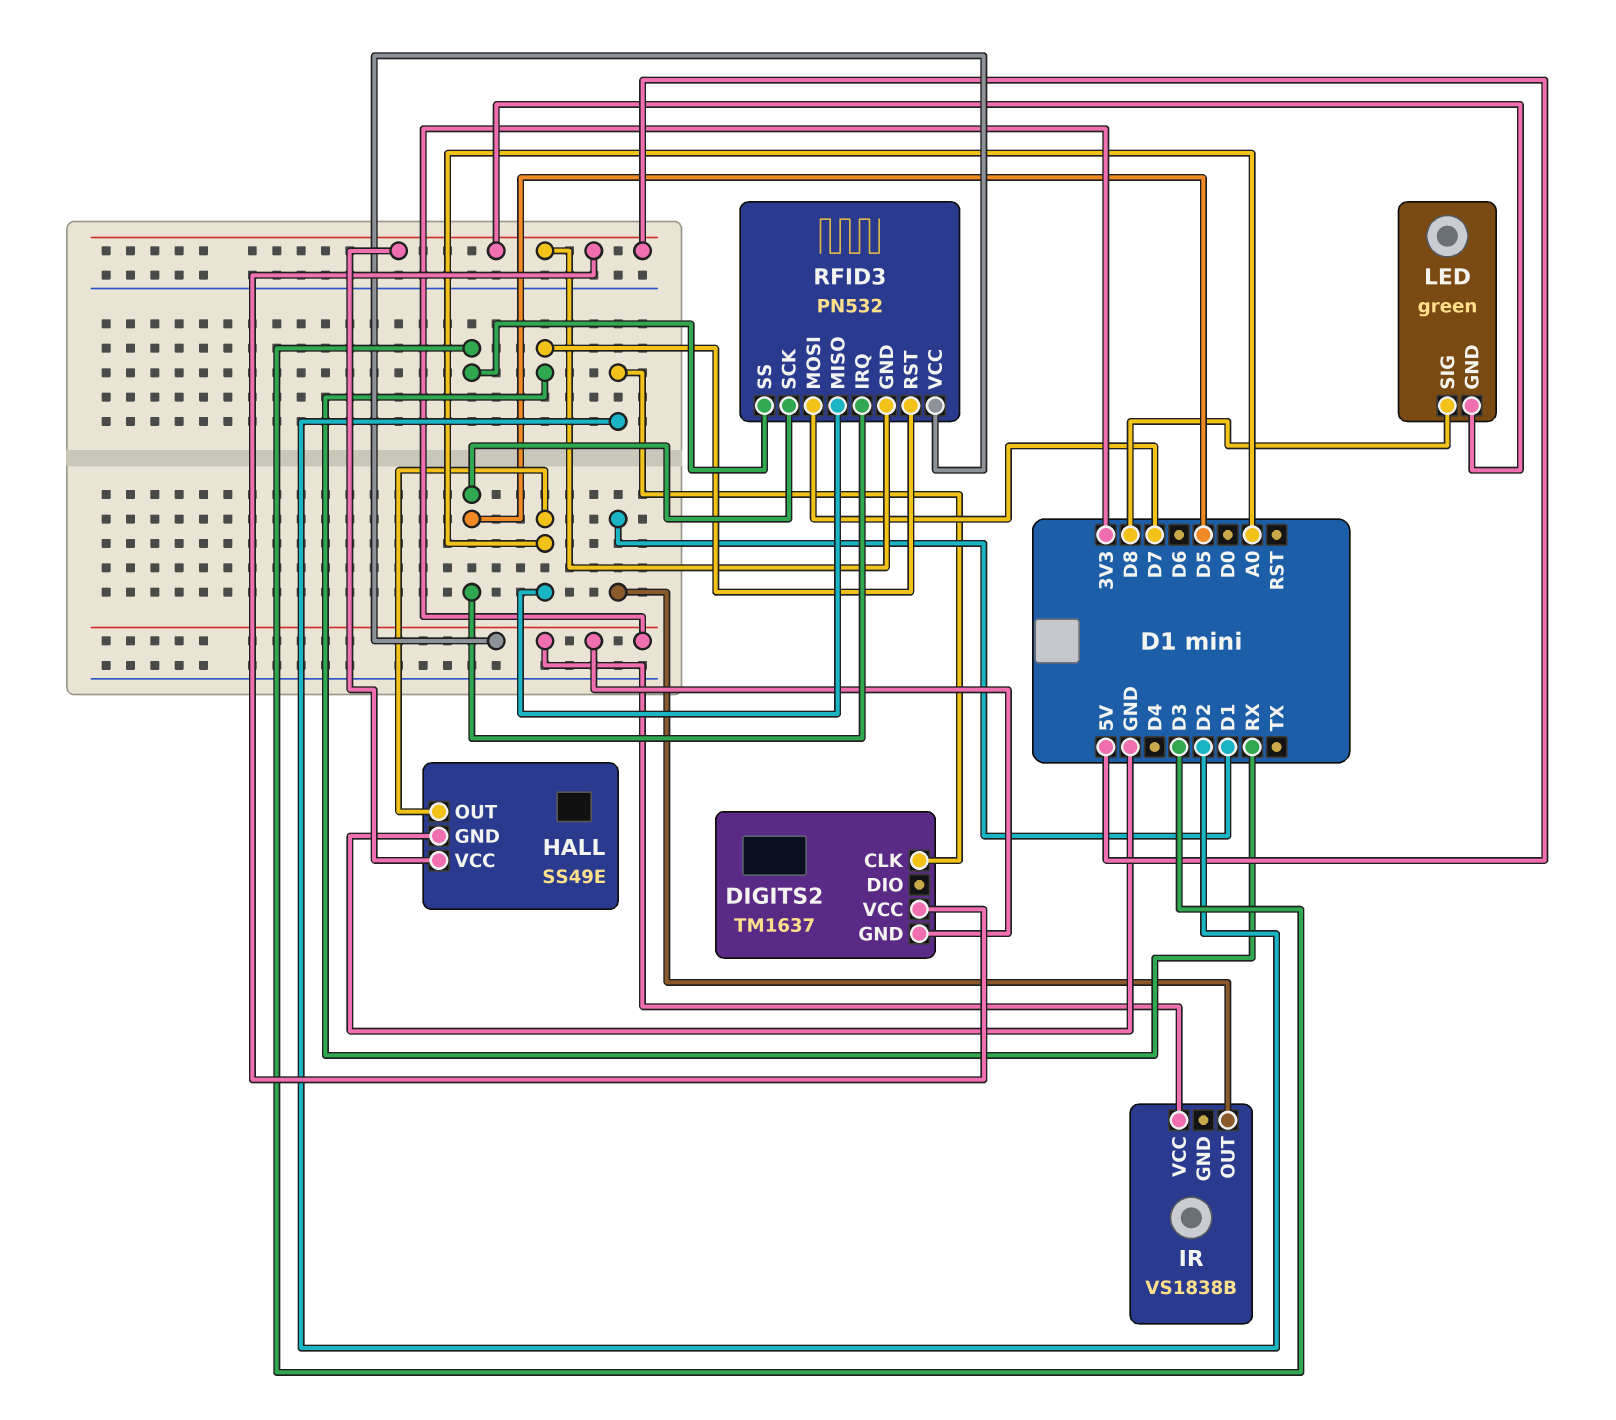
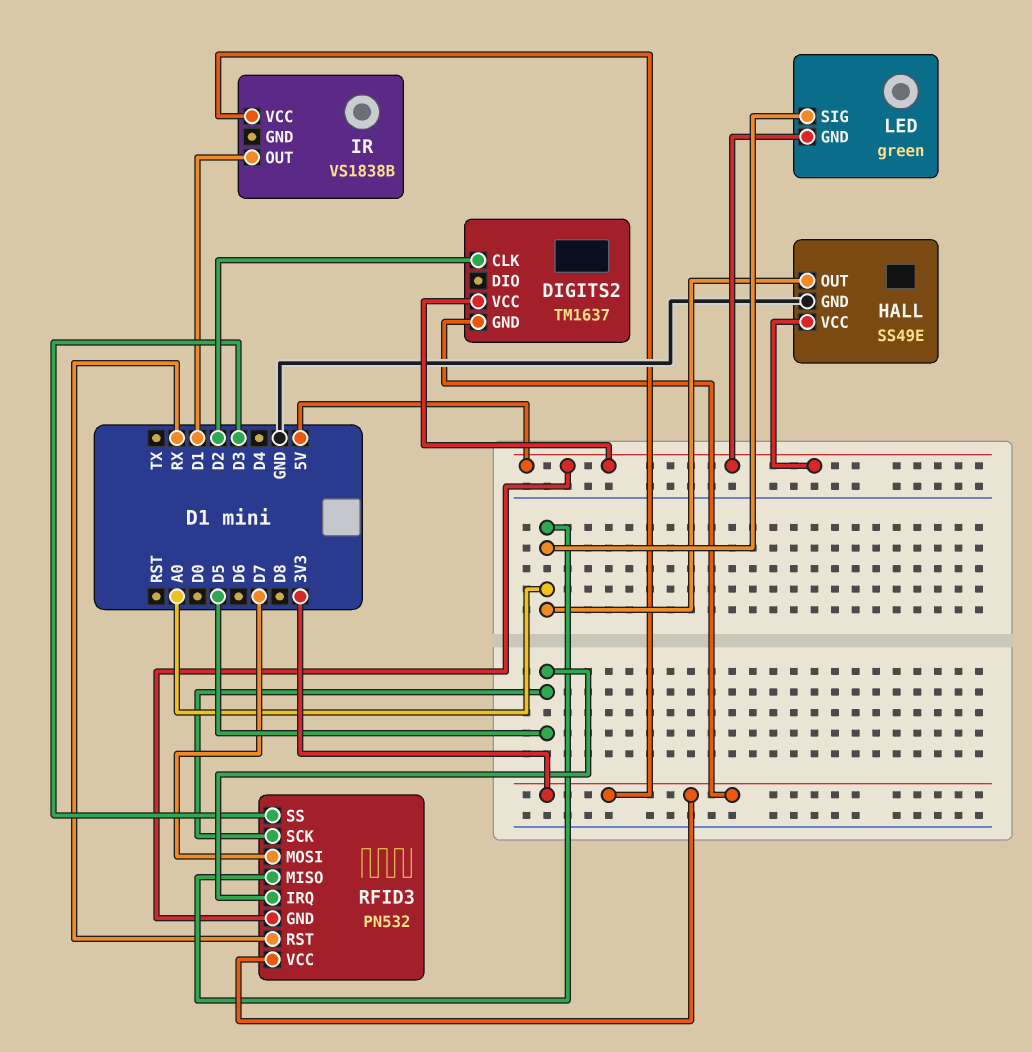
LED pin SIG: D8 -> A0

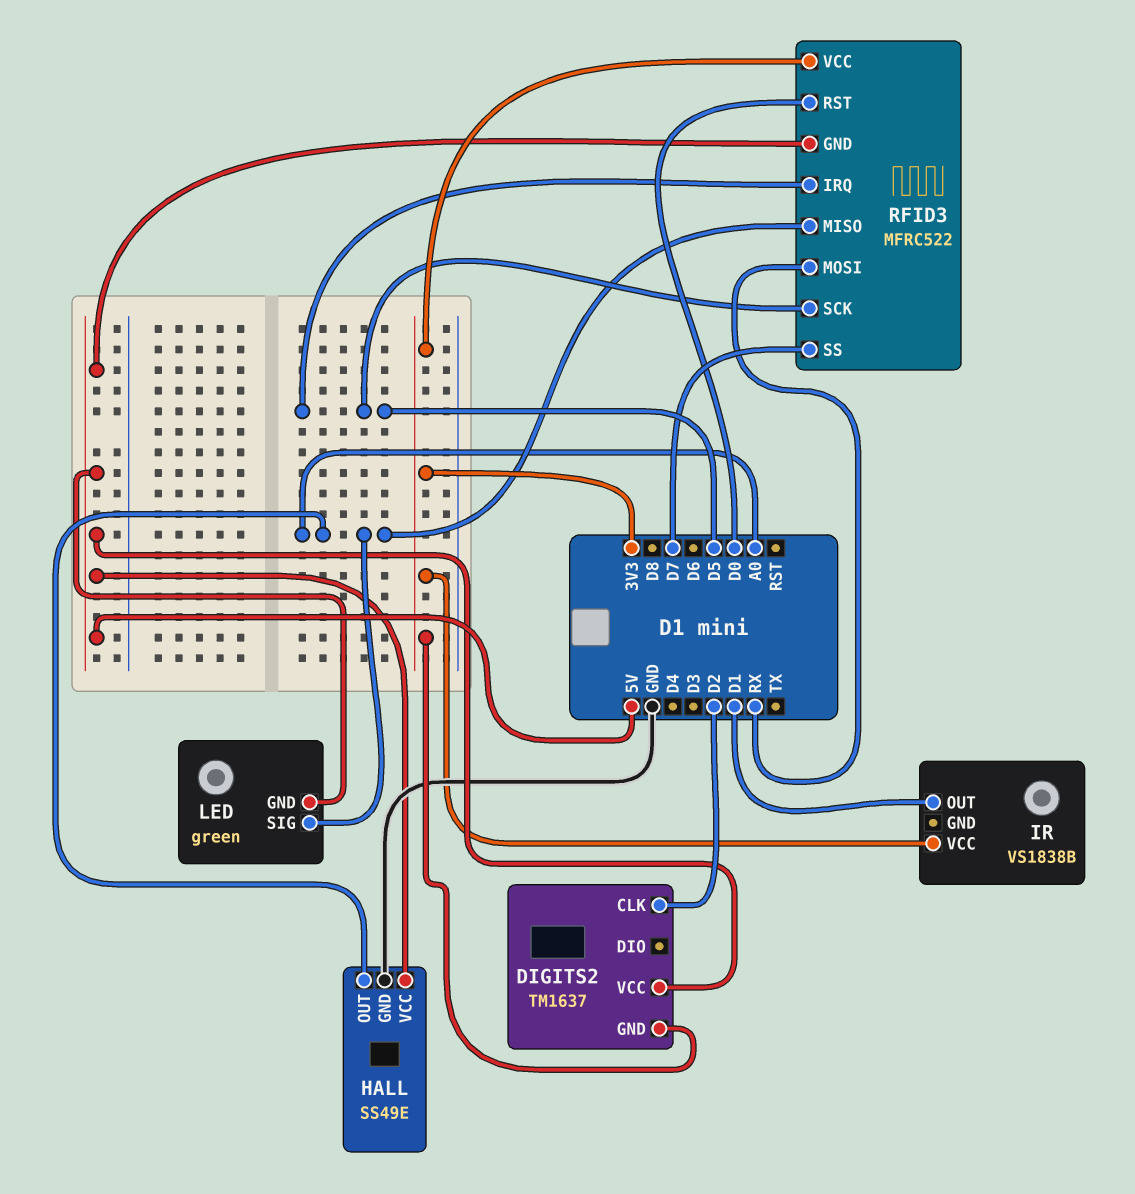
RFID3: PN532 -> MFRC522
RFID3 pin MOSI: D7 -> RX
RFID3 pin RST: RX -> D0
RFID3 pin SS: D3 -> D7

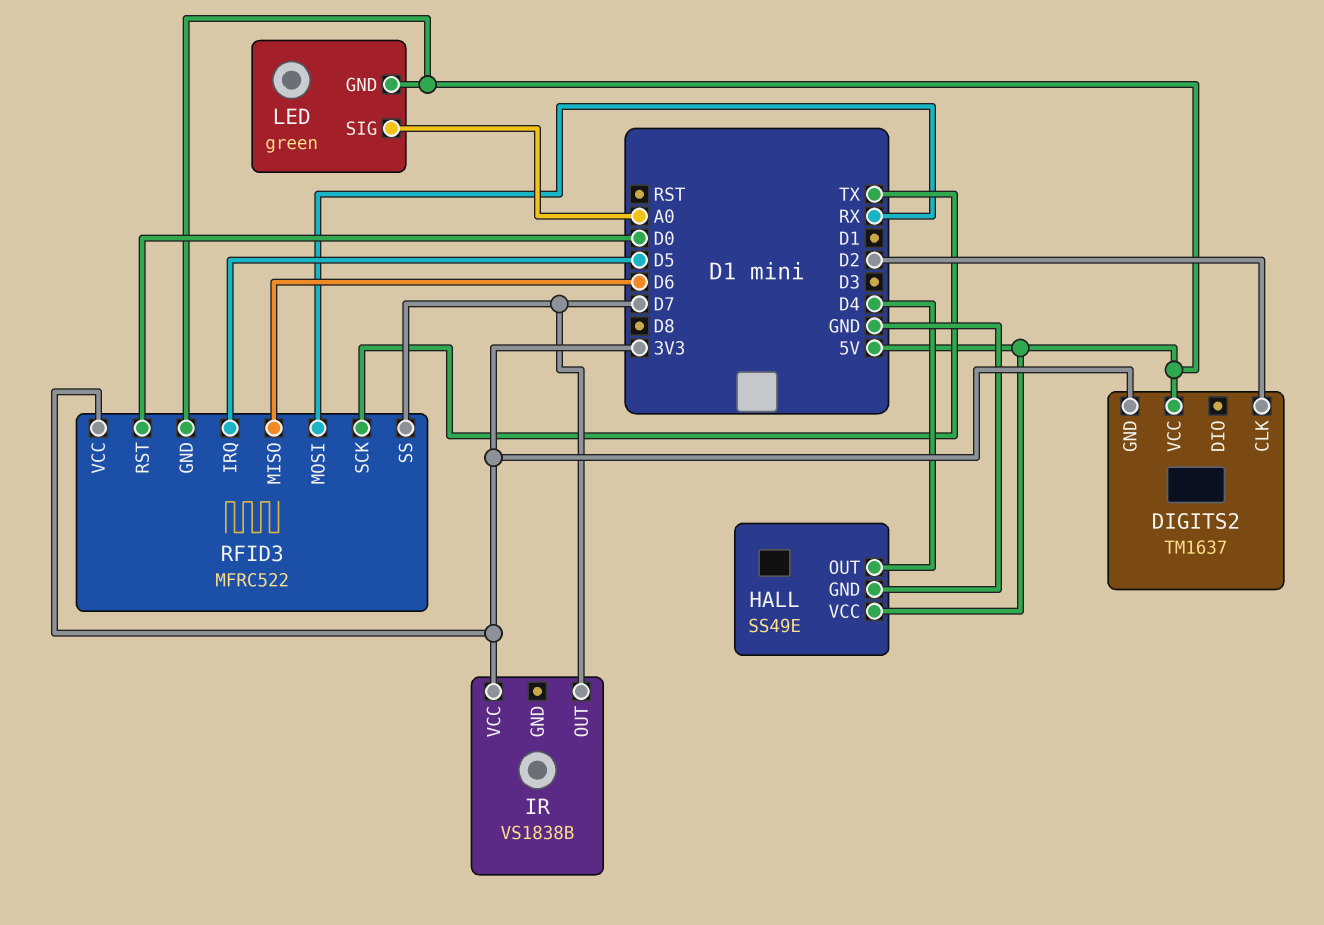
HALL pin OUT: A0 -> D4
IR pin OUT: D1 -> D7
RFID3 pin MISO: A0 -> D6
RFID3 pin SCK: D5 -> TX

